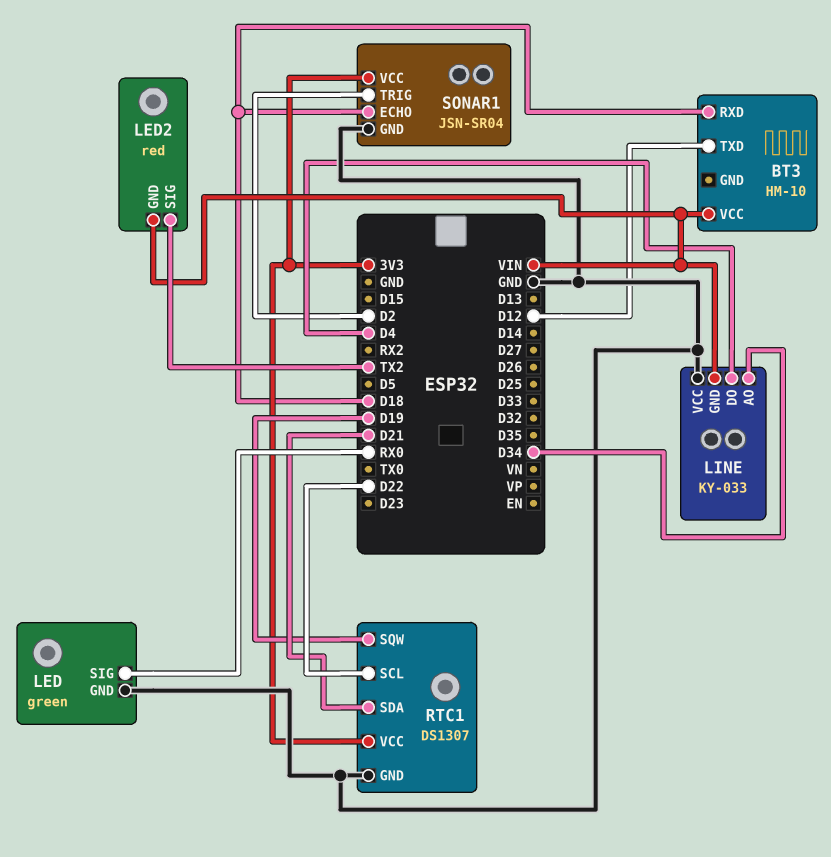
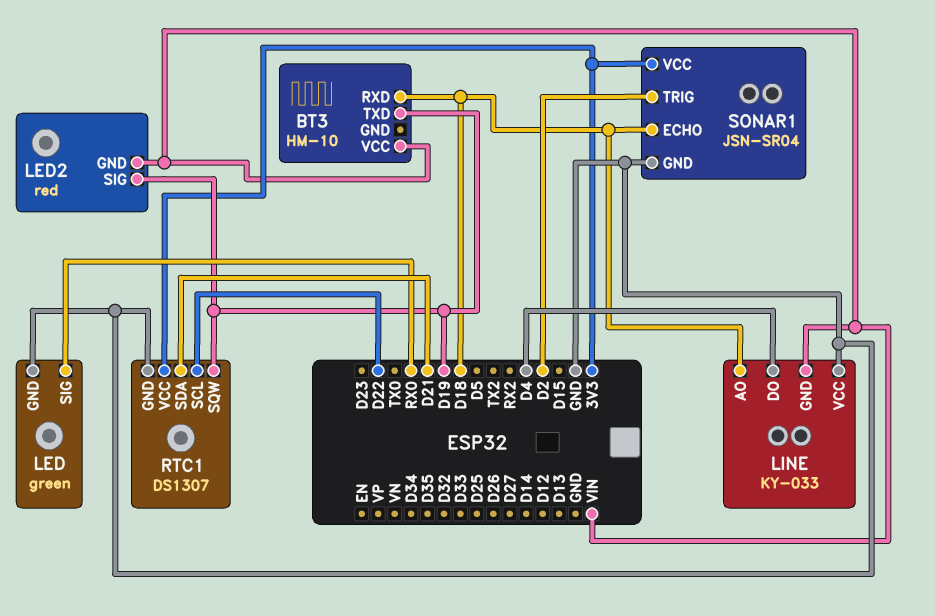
BT3 pin TXD: D12 -> D19
LED2 pin SIG: TX2 -> D19
LINE pin AO: D34 -> D18

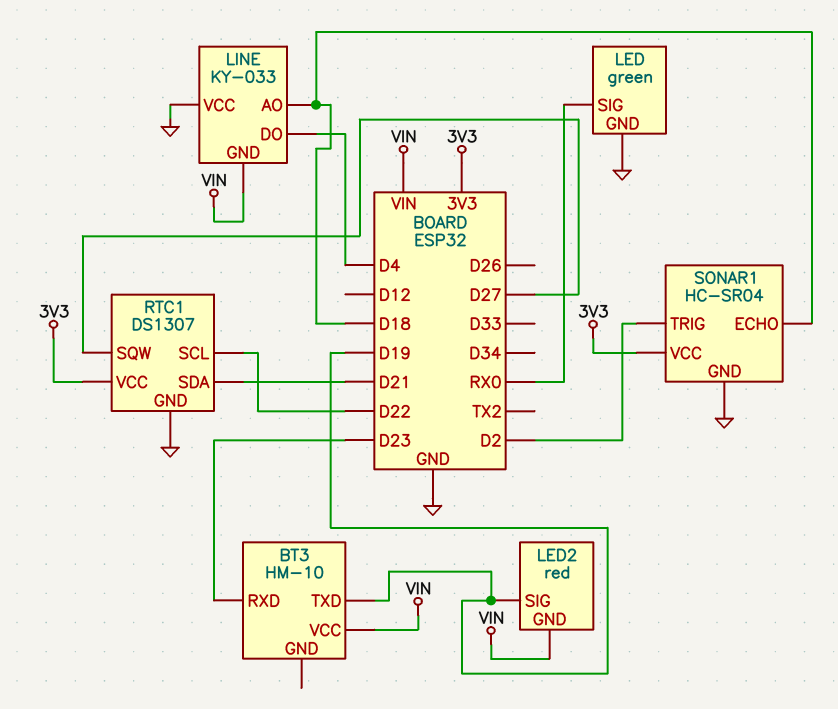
BT3 pin RXD: D18 -> D23
RTC1 pin SQW: D19 -> D27
SONAR1: JSN-SR04 -> HC-SR04

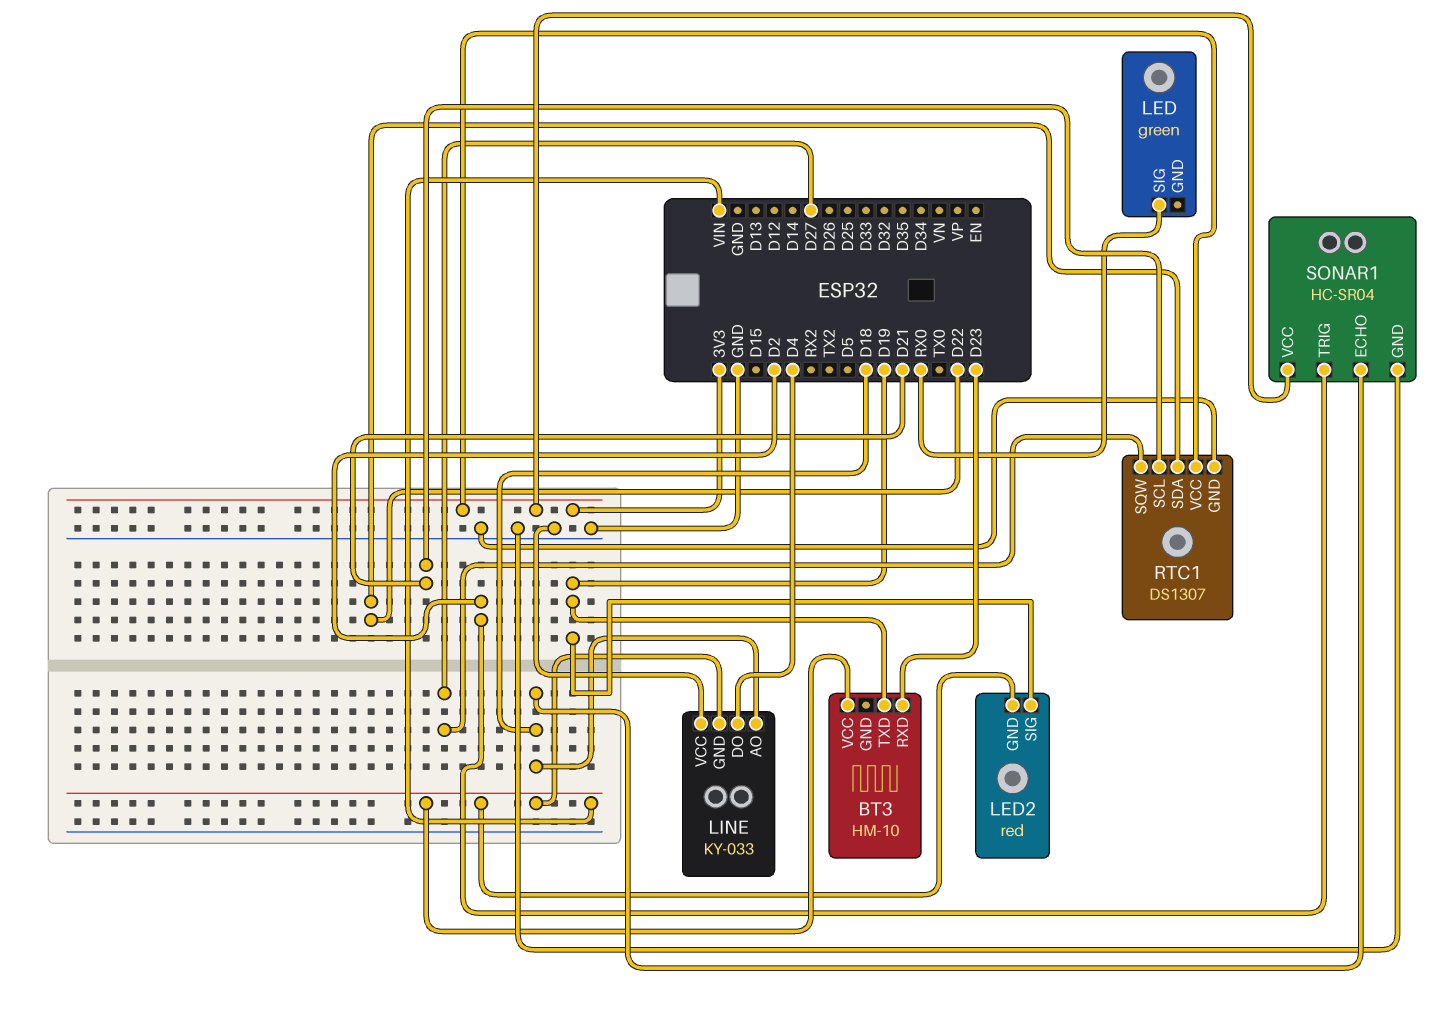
LED pin GND: GND -> none
RTC1 pin SCL: D22 -> D21
RTC1 pin SDA: D21 -> D22

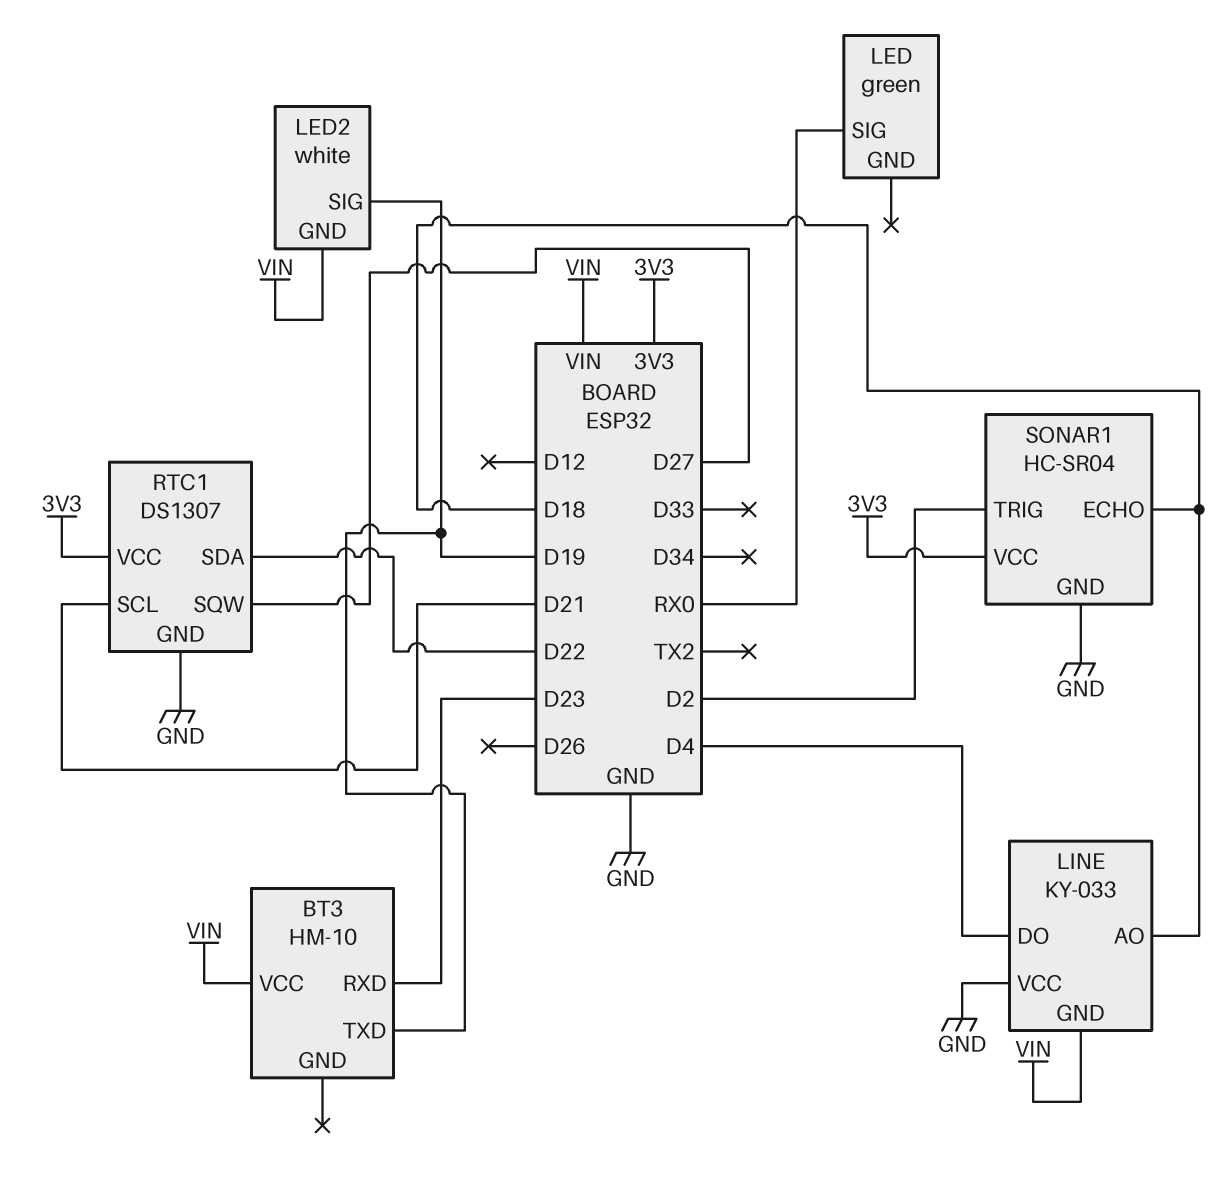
LED2: red -> white

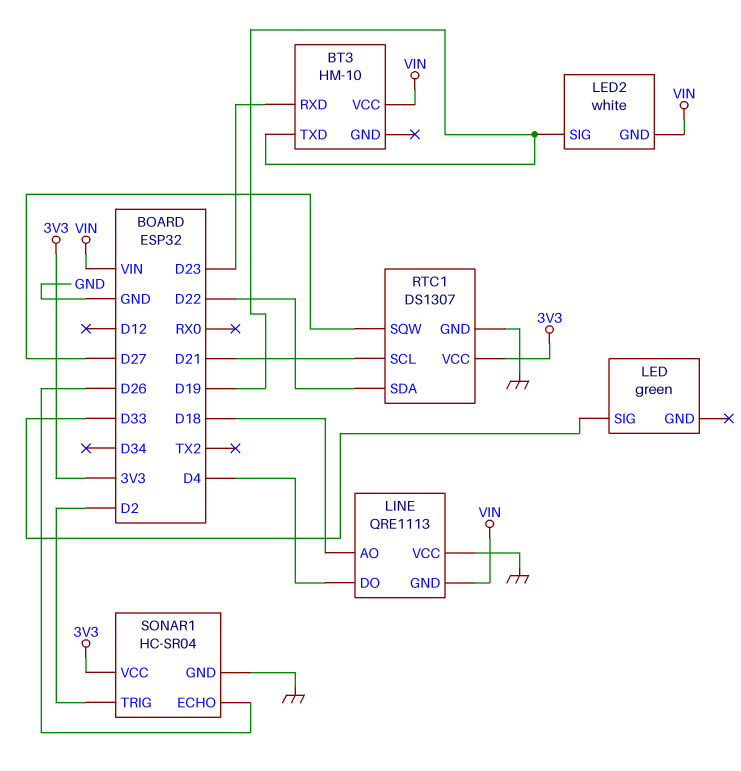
LED pin SIG: RX0 -> D33
LINE: KY-033 -> QRE1113
SONAR1 pin ECHO: D18 -> D26

